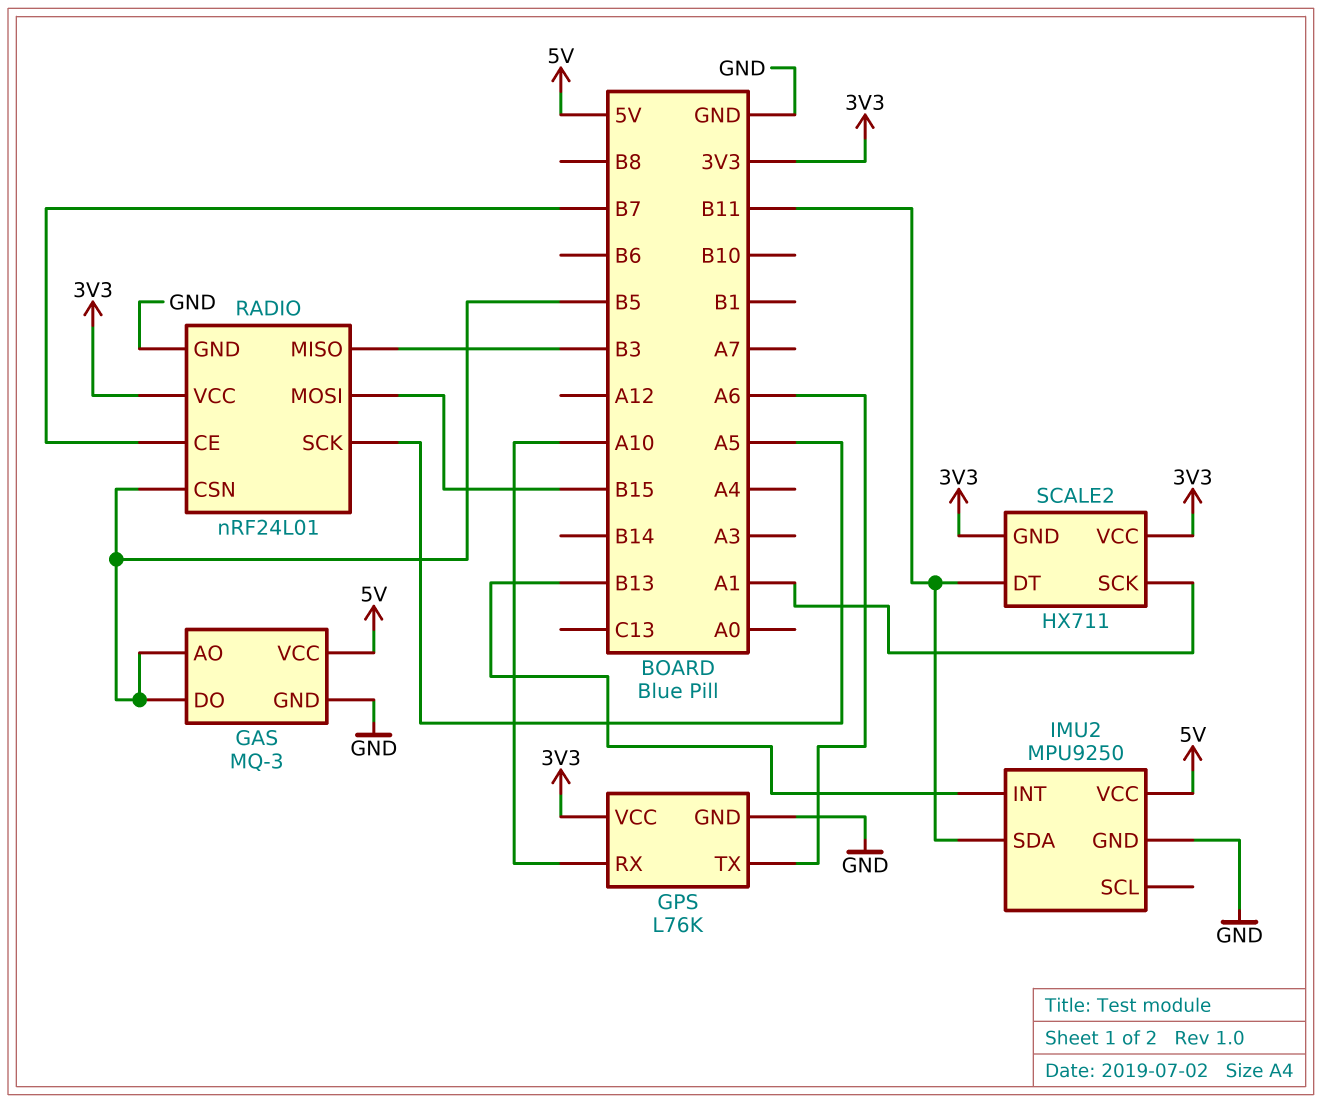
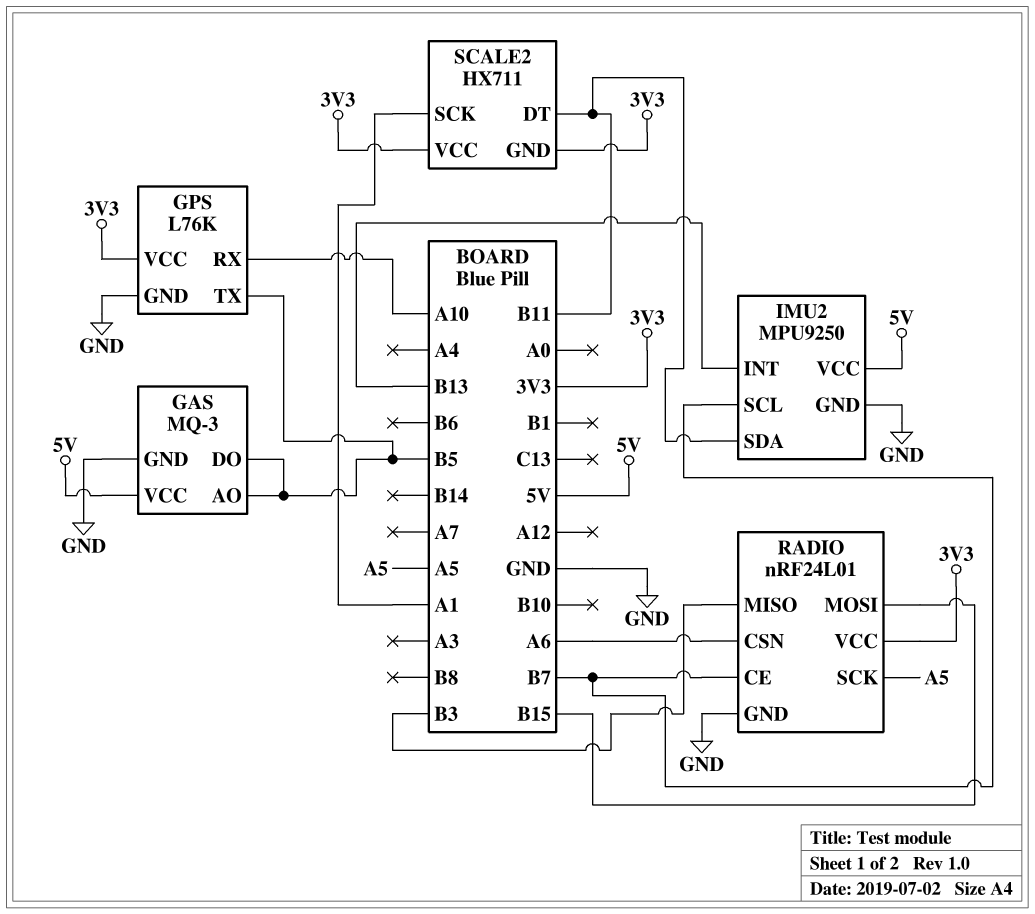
GPS pin TX: A6 -> B5
IMU2 pin SCL: none -> B7
RADIO pin CSN: B5 -> A6

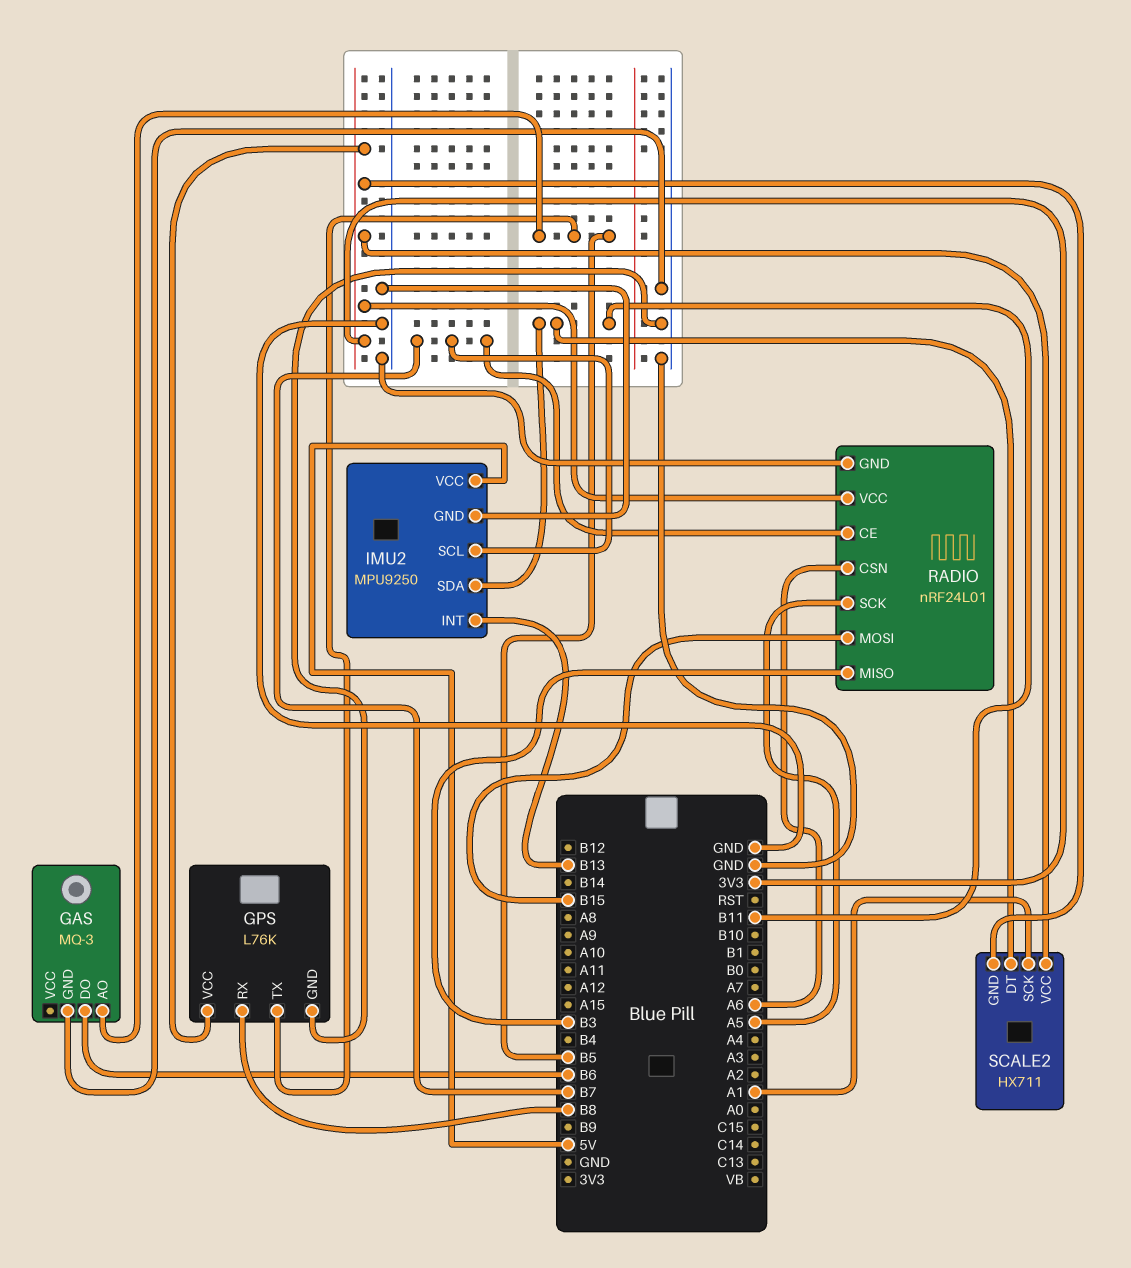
GAS pin DO: B5 -> B6
GAS pin VCC: 5V -> none
GPS pin RX: A10 -> B8

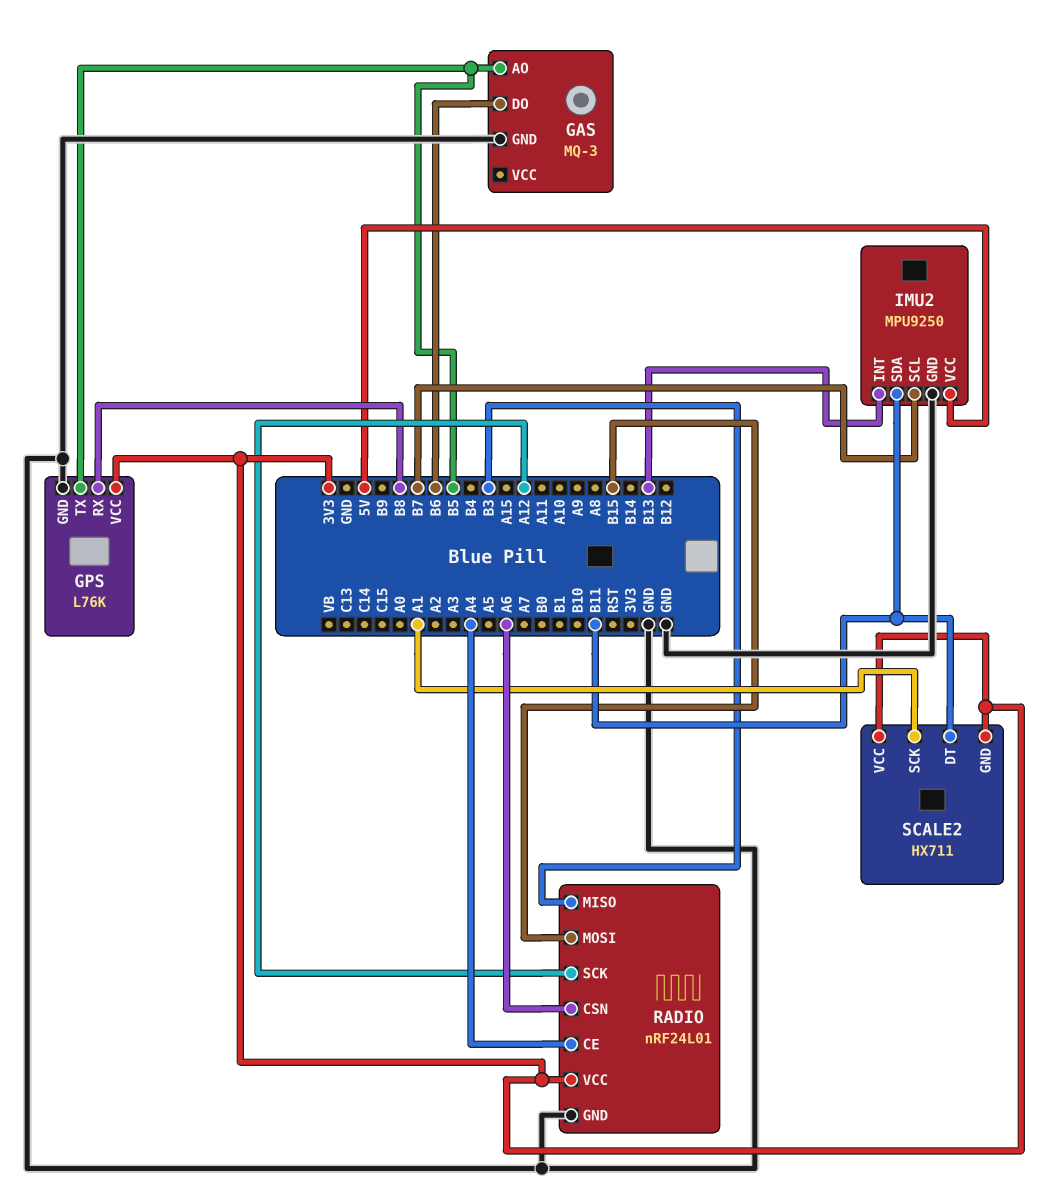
RADIO pin CE: B7 -> A4
RADIO pin SCK: A5 -> A12

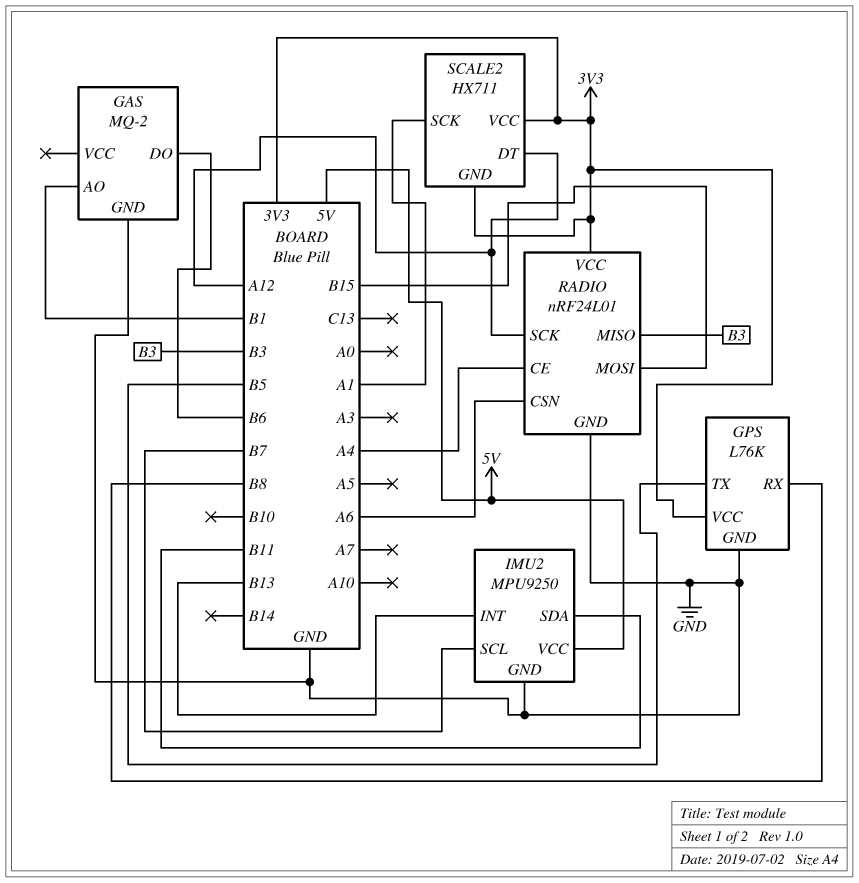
GAS: MQ-3 -> MQ-2
GAS pin AO: B5 -> B1
SCALE2 pin DT: B11 -> A12

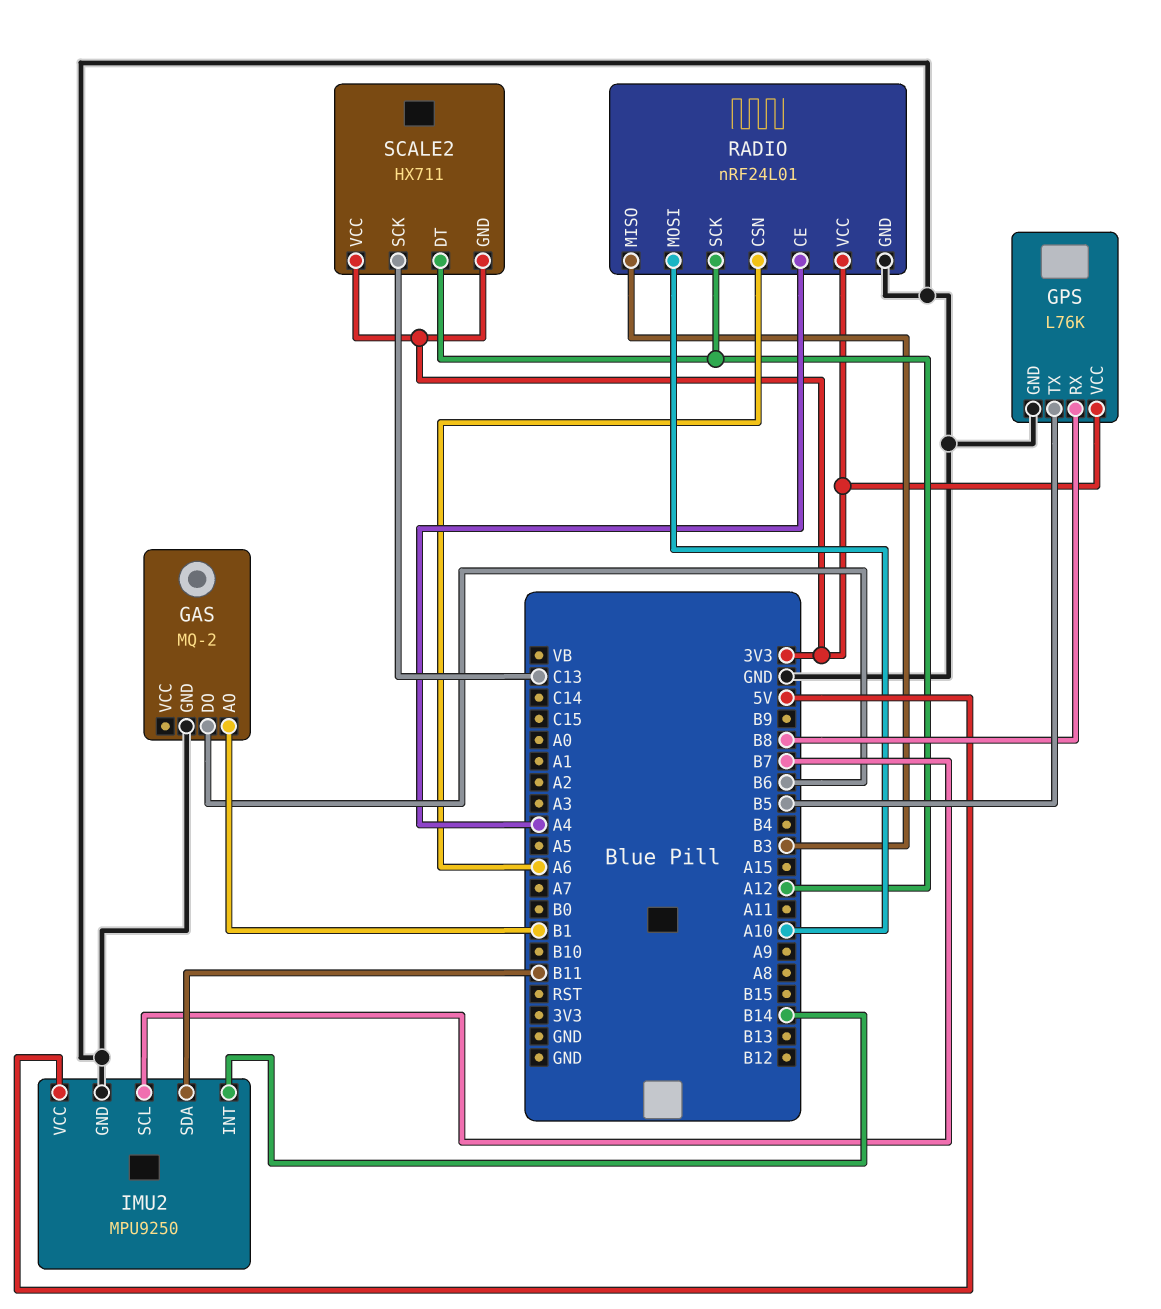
IMU2 pin INT: B13 -> B14
RADIO pin MOSI: B15 -> A10
SCALE2 pin SCK: A1 -> C13

